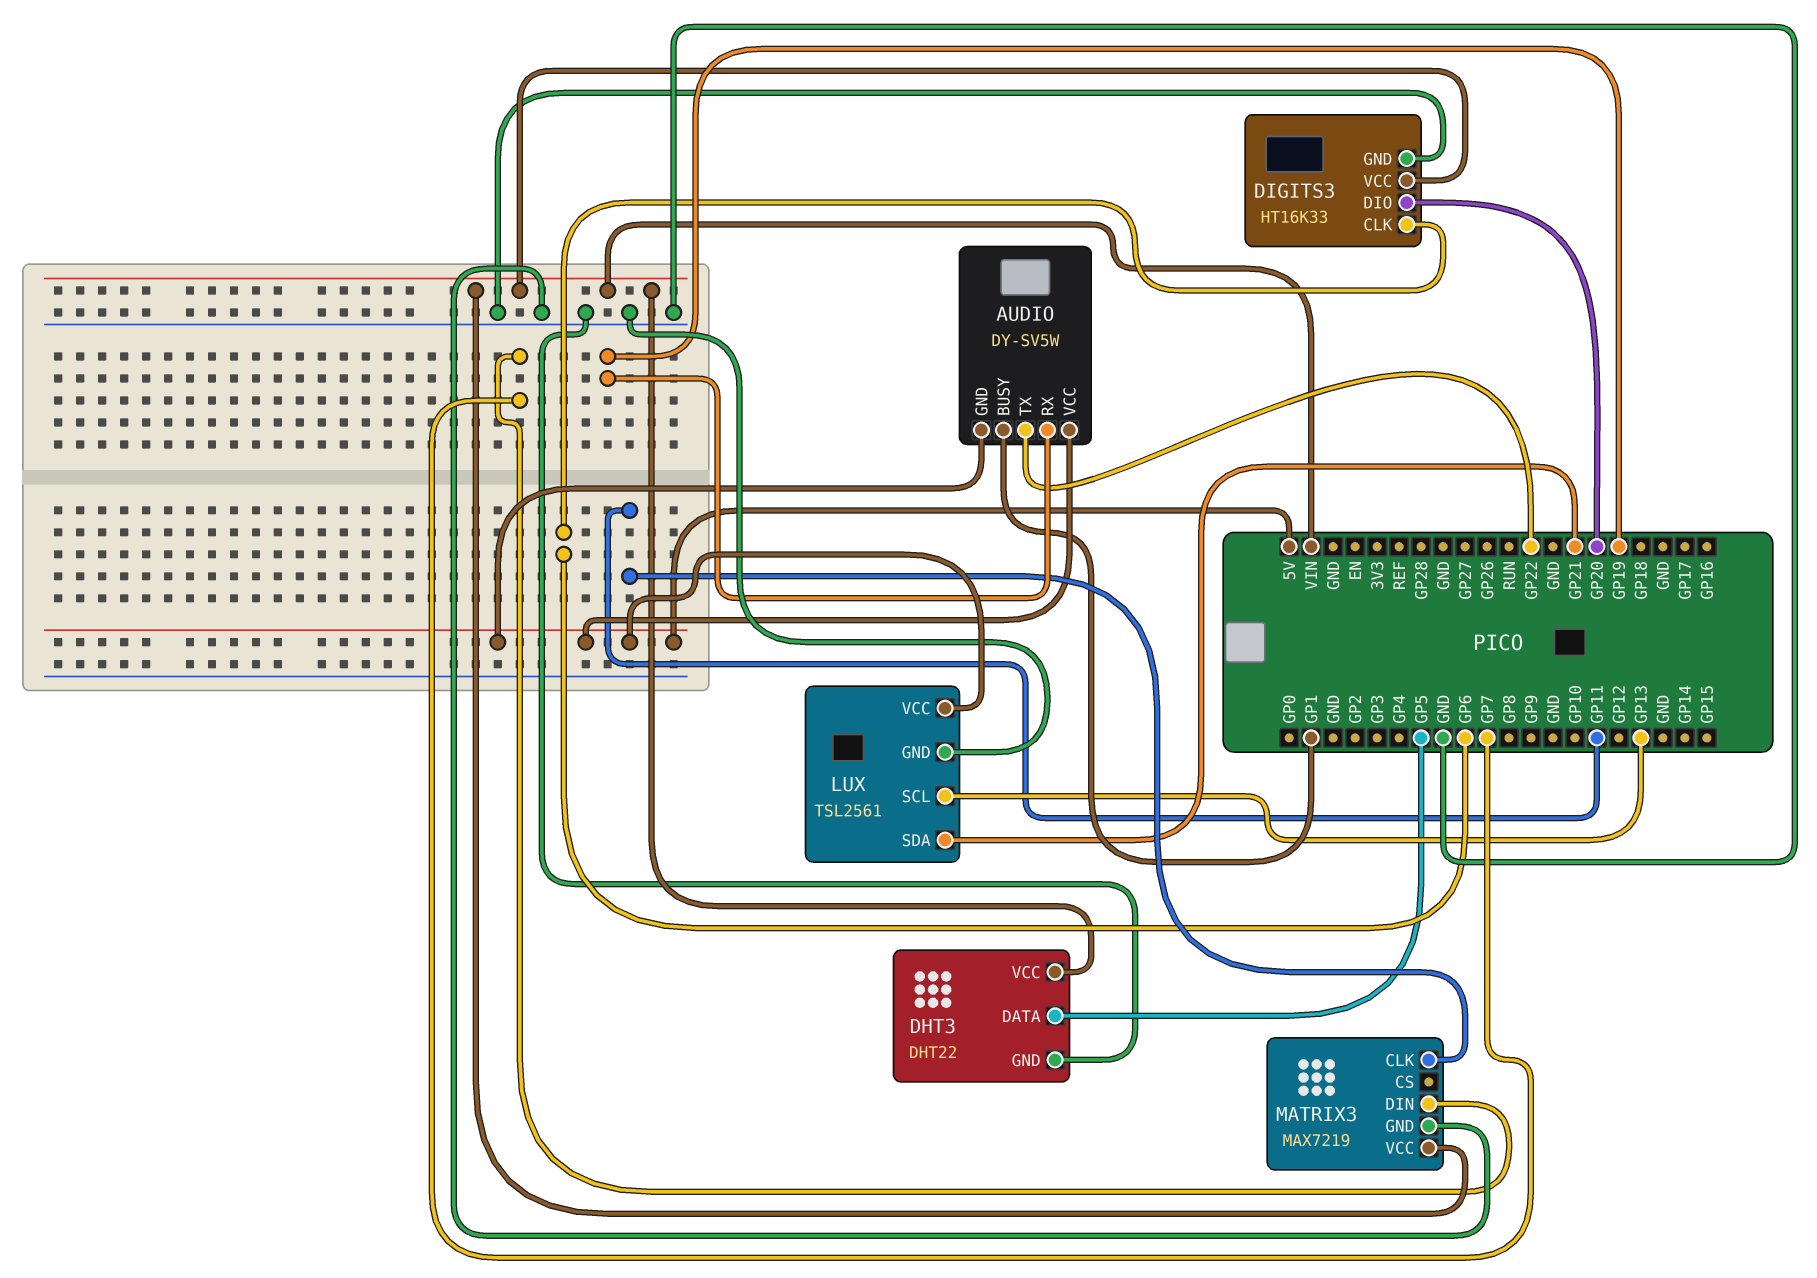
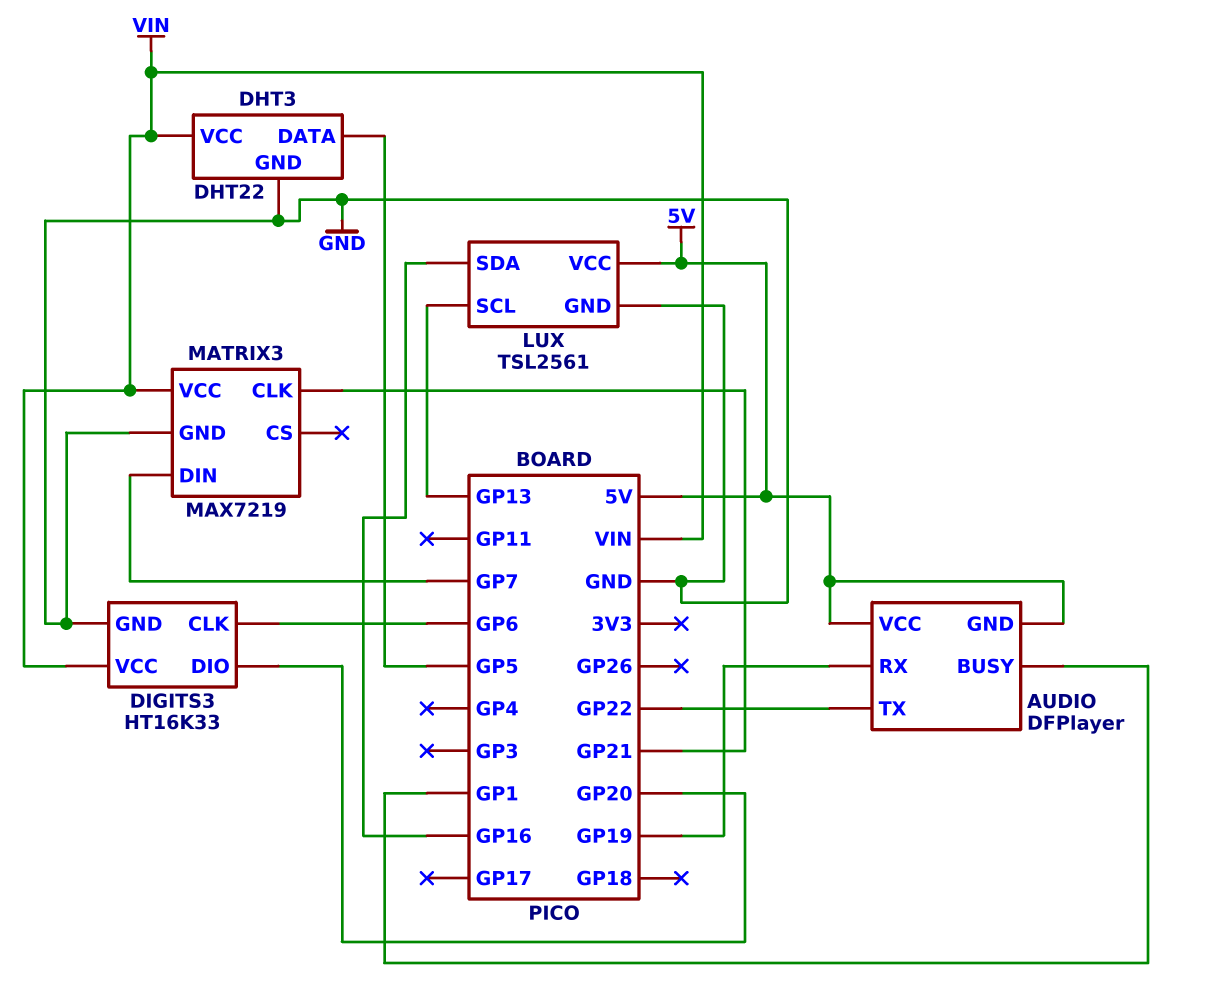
AUDIO: DY-SV5W -> DFPlayer
LUX pin SDA: GP21 -> GP16
MATRIX3 pin CLK: GP11 -> GP21

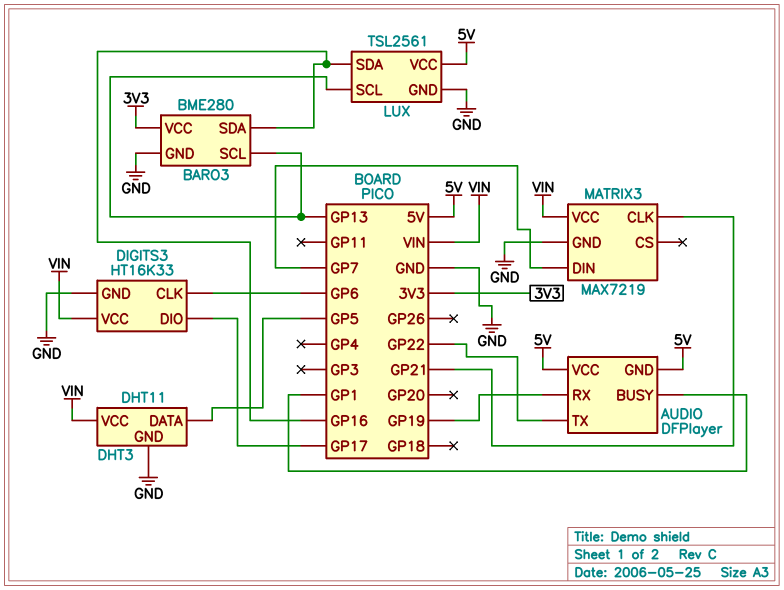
BARO3: none -> BME280
BARO3 pin GND: none -> GND
BARO3 pin SCL: none -> GP13
BARO3 pin SDA: none -> GP16
BARO3 pin VCC: none -> 3V3
DHT3: DHT22 -> DHT11
DIGITS3 pin DIO: GP20 -> GP17

